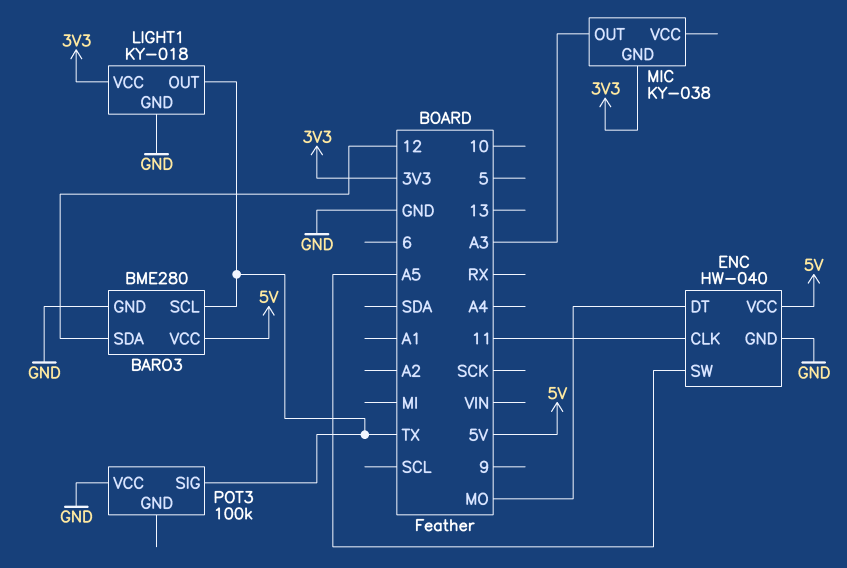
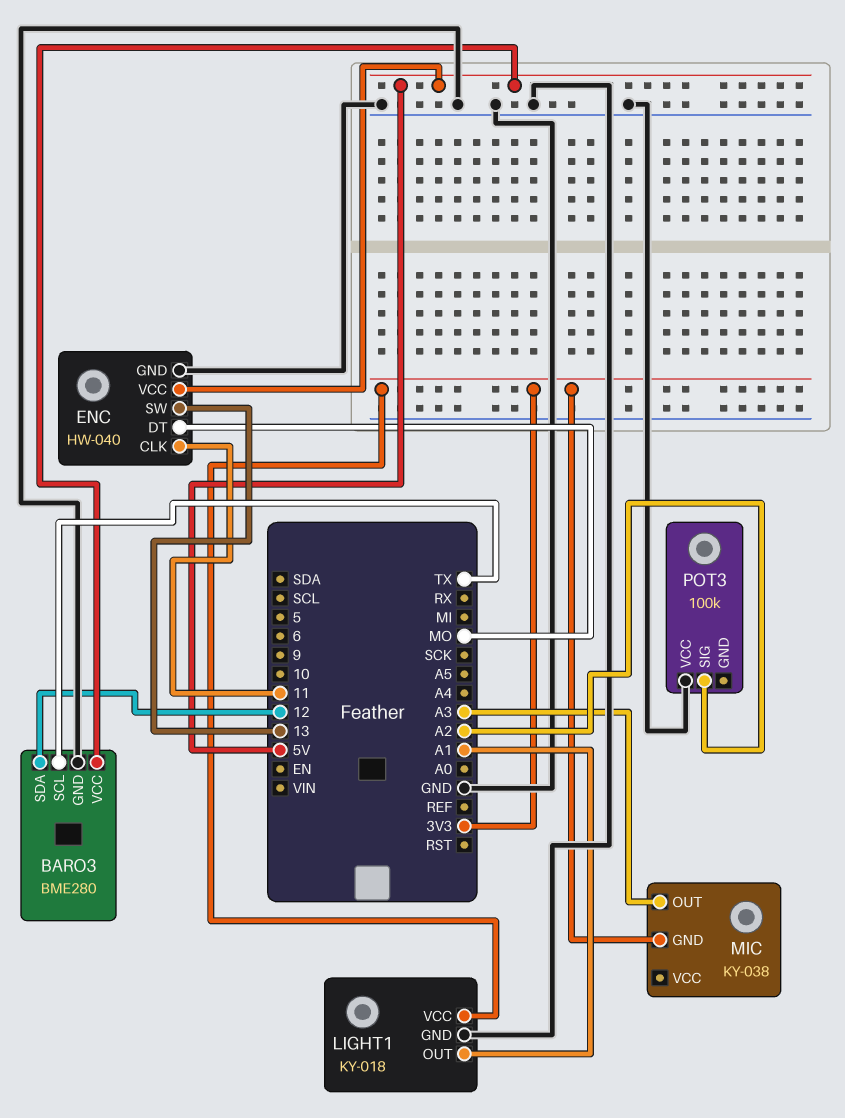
ENC pin SW: A5 -> 13
LIGHT1 pin OUT: TX -> A1
POT3 pin SIG: TX -> A2

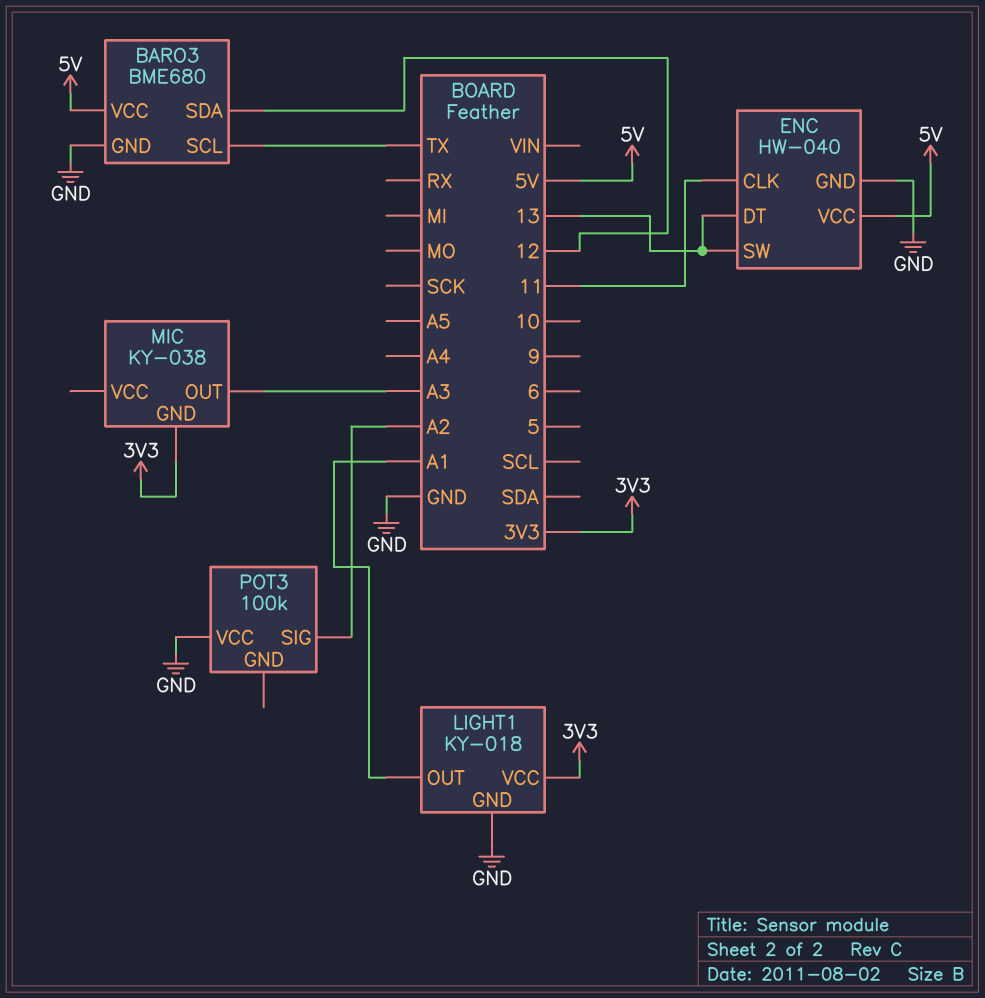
BARO3: BME280 -> BME680
ENC pin DT: MO -> 13

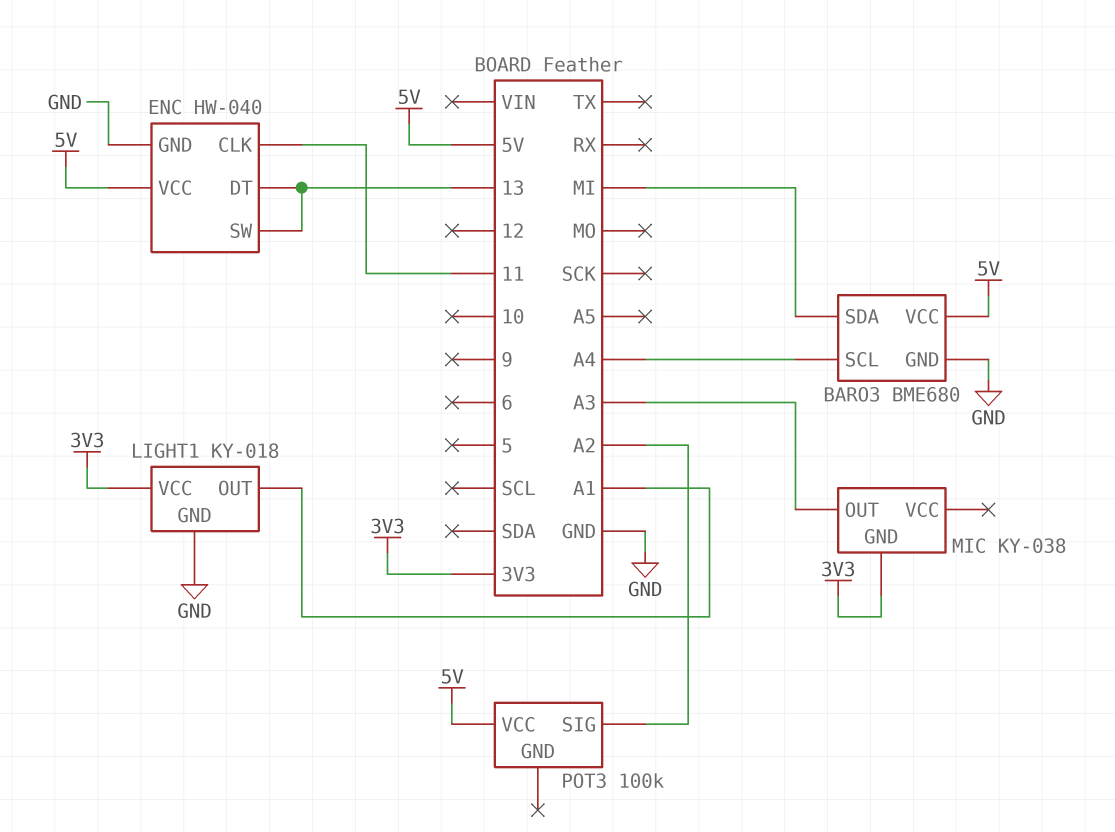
BARO3 pin SCL: TX -> A4
BARO3 pin SDA: 12 -> MI
POT3 pin VCC: GND -> 5V

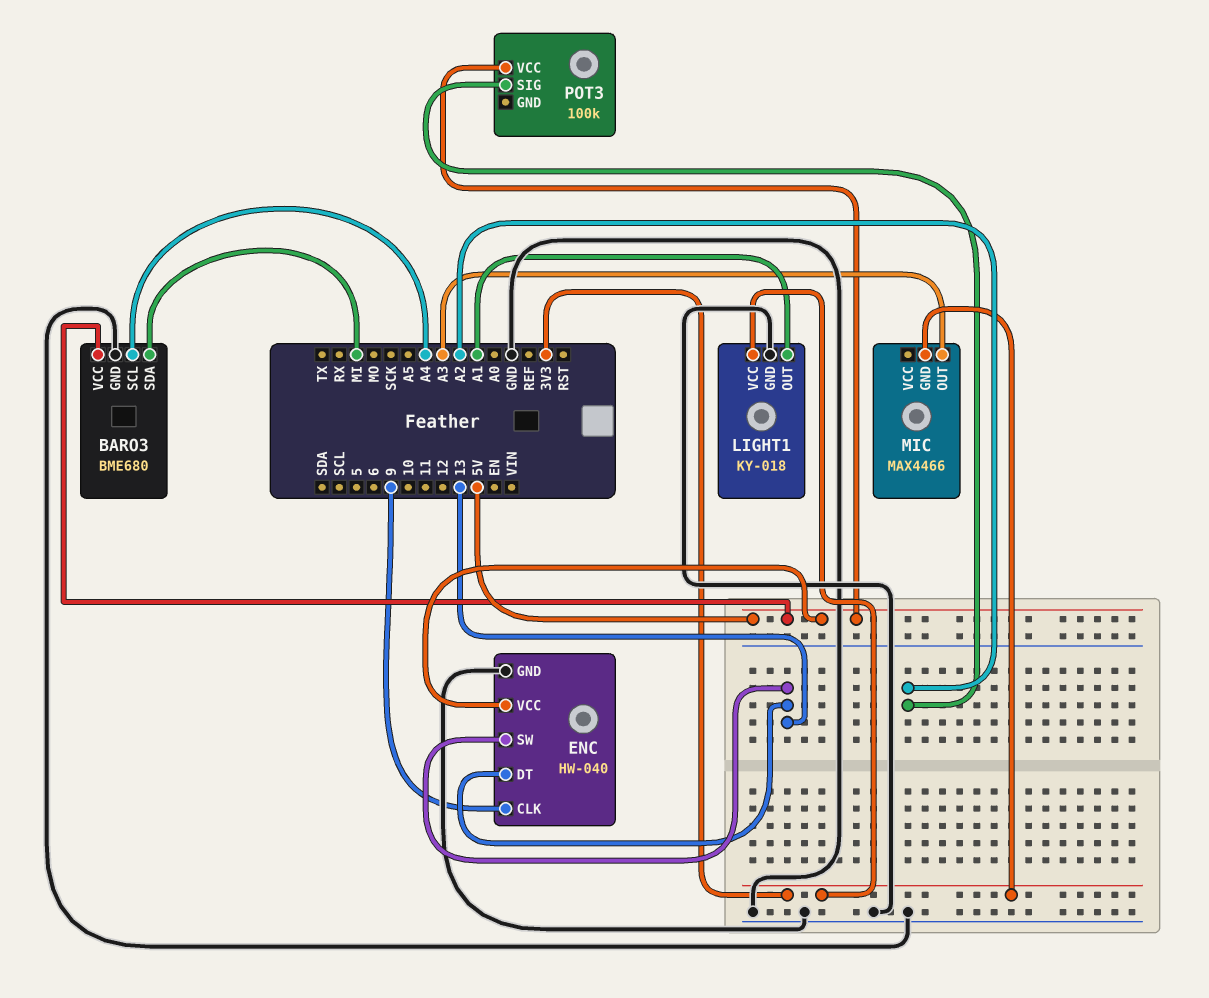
ENC pin CLK: 11 -> 9
MIC: KY-038 -> MAX4466

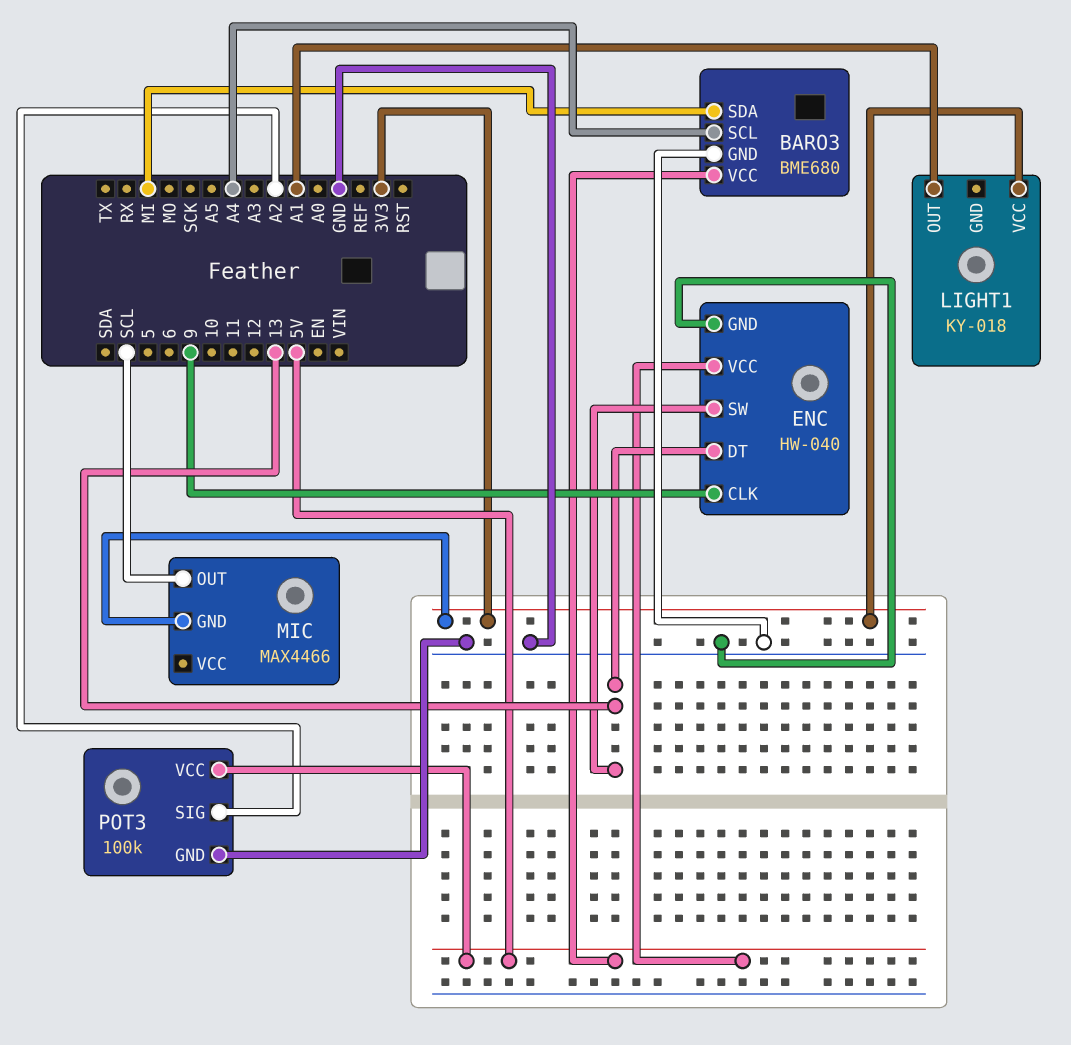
LIGHT1 pin GND: GND -> none
MIC pin OUT: A3 -> SCL
POT3 pin GND: none -> GND

